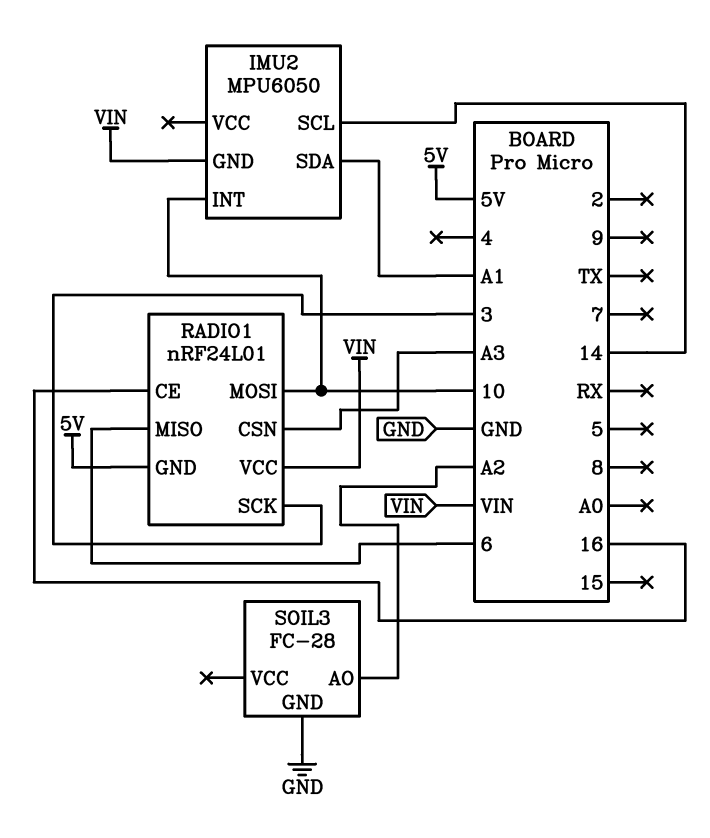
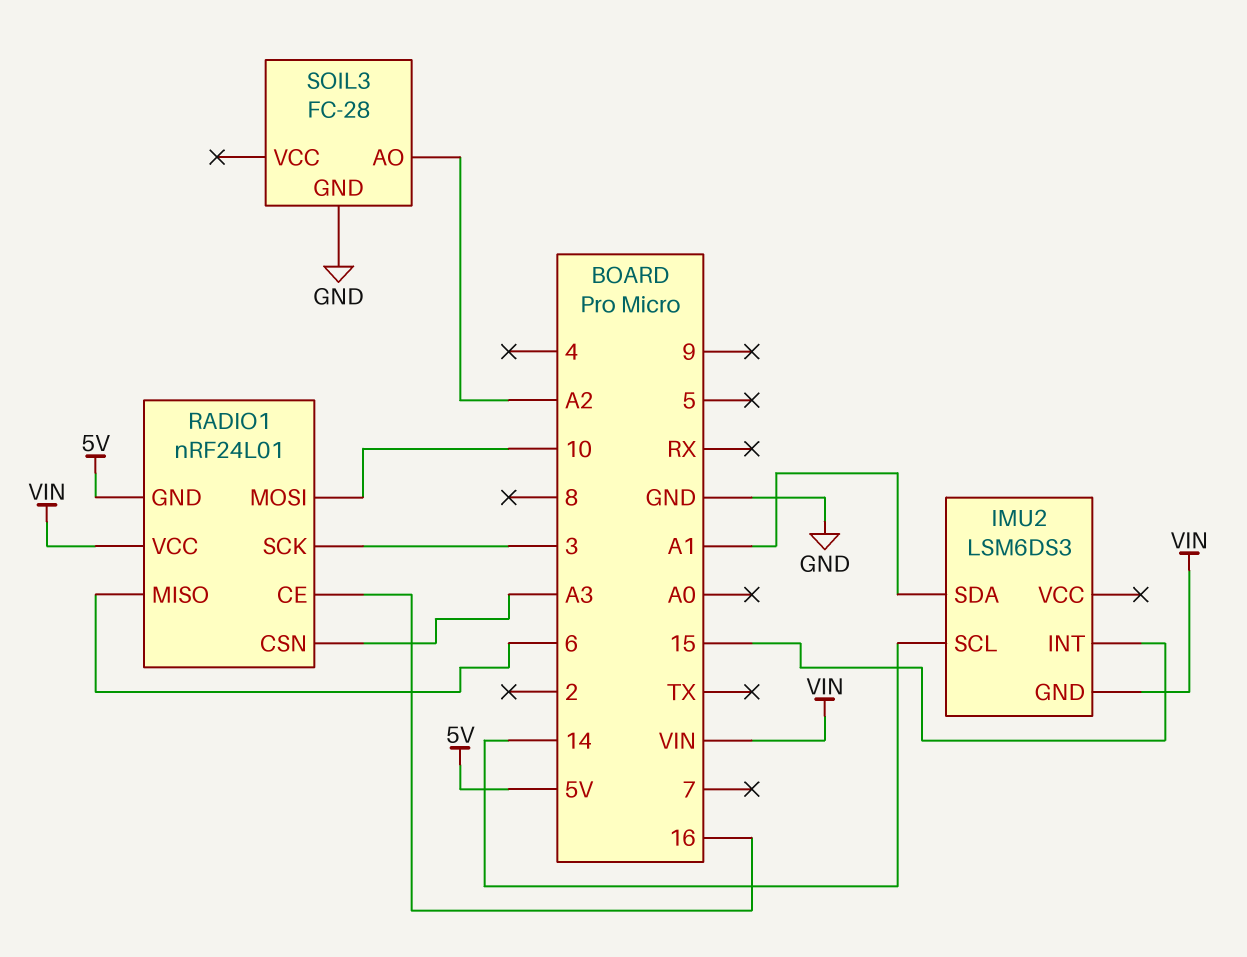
IMU2: MPU6050 -> LSM6DS3
IMU2 pin INT: 10 -> 15

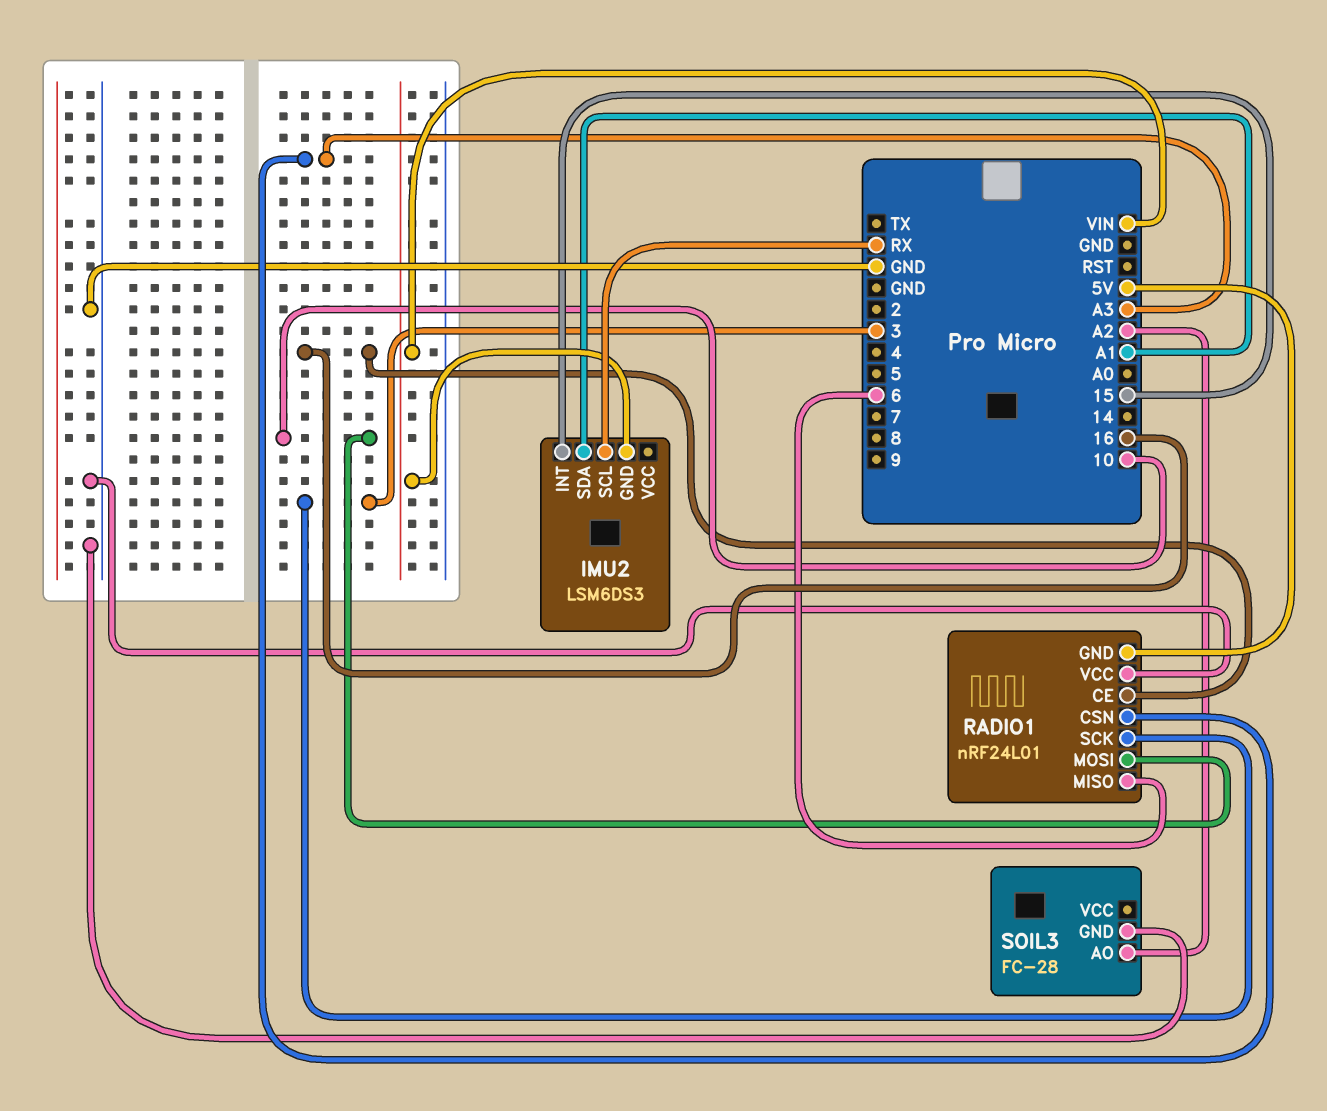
IMU2 pin SCL: 14 -> RX
RADIO1 pin VCC: VIN -> GND

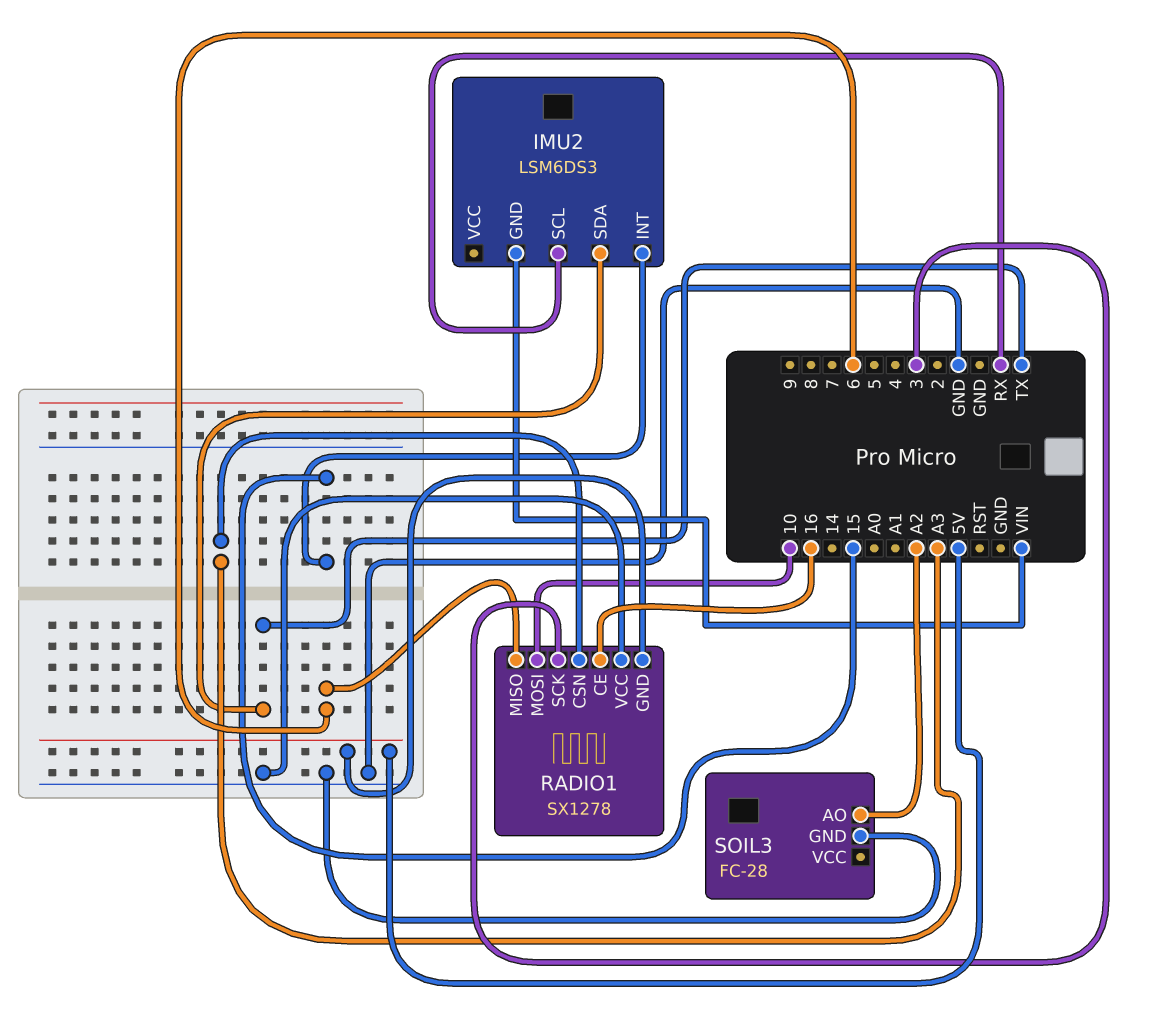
IMU2 pin SDA: A1 -> TX
RADIO1: nRF24L01 -> SX1278

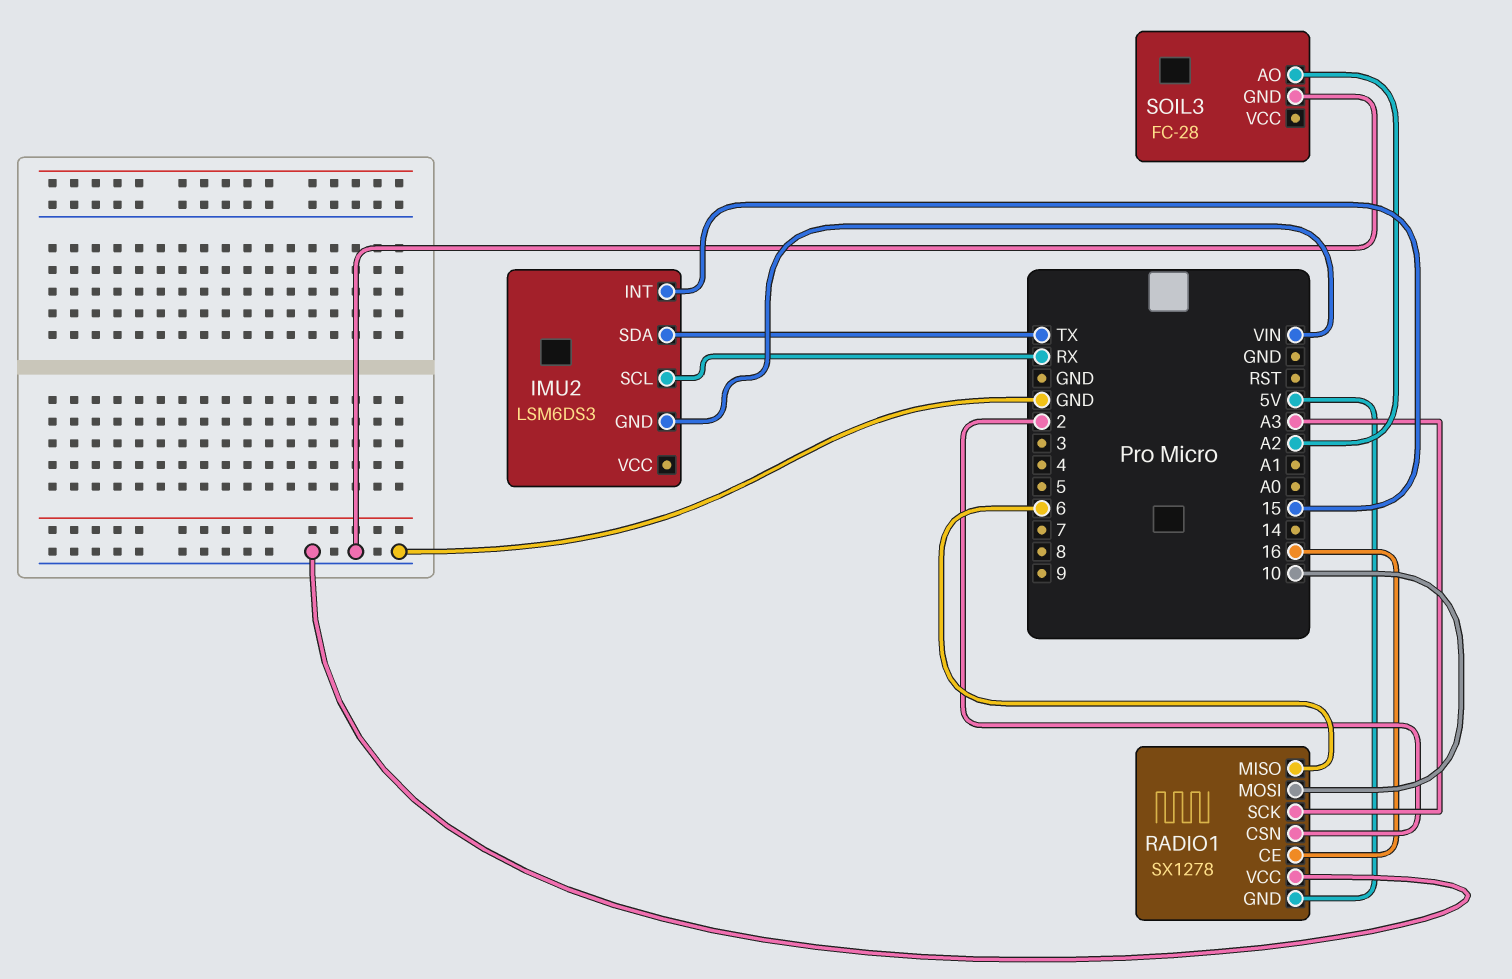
RADIO1 pin CSN: A3 -> 2
RADIO1 pin SCK: 3 -> A3

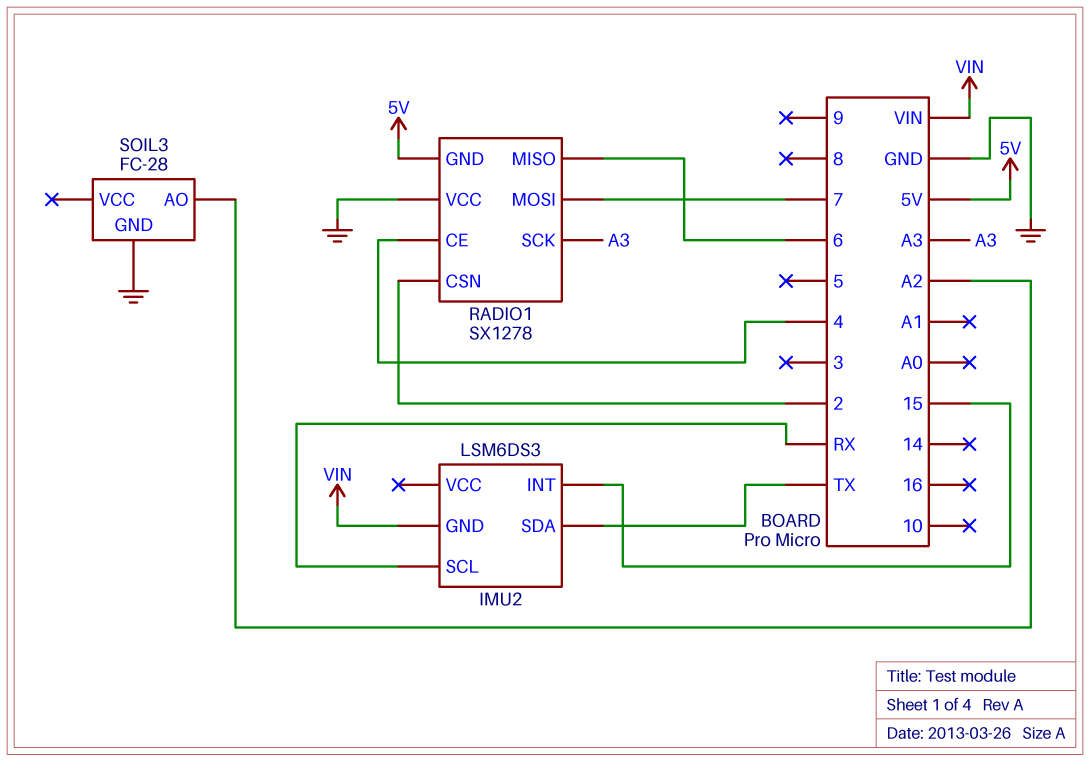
RADIO1 pin CE: 16 -> 4
RADIO1 pin MOSI: 10 -> 7

